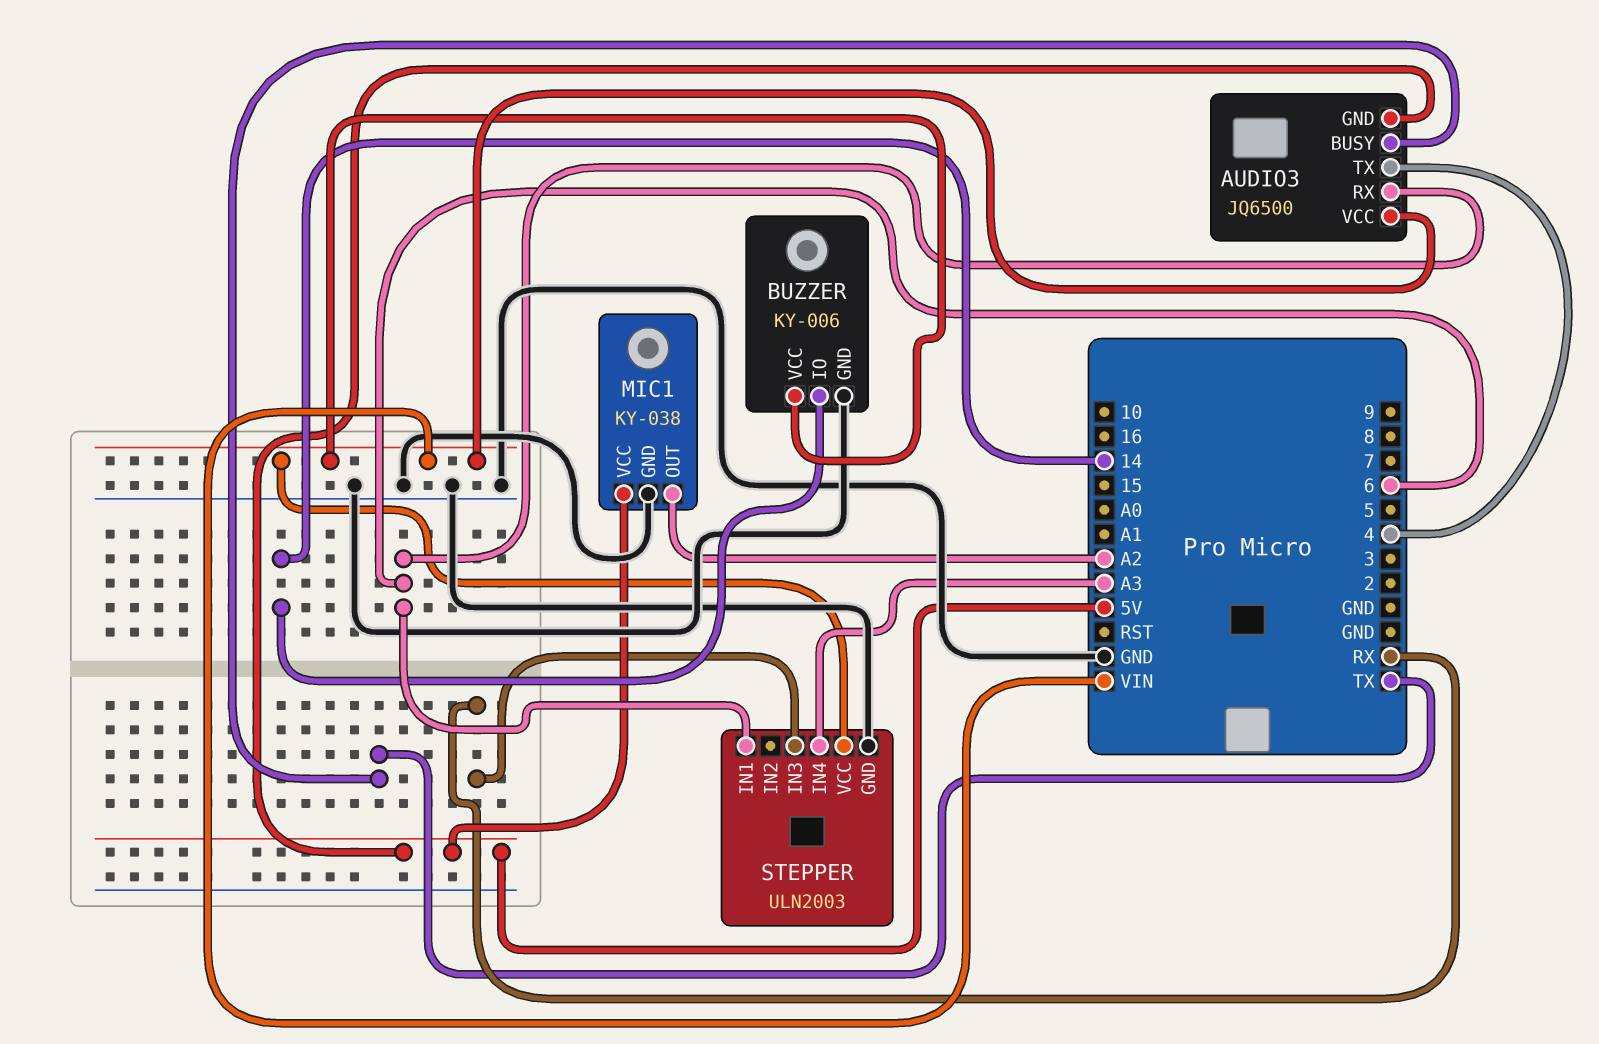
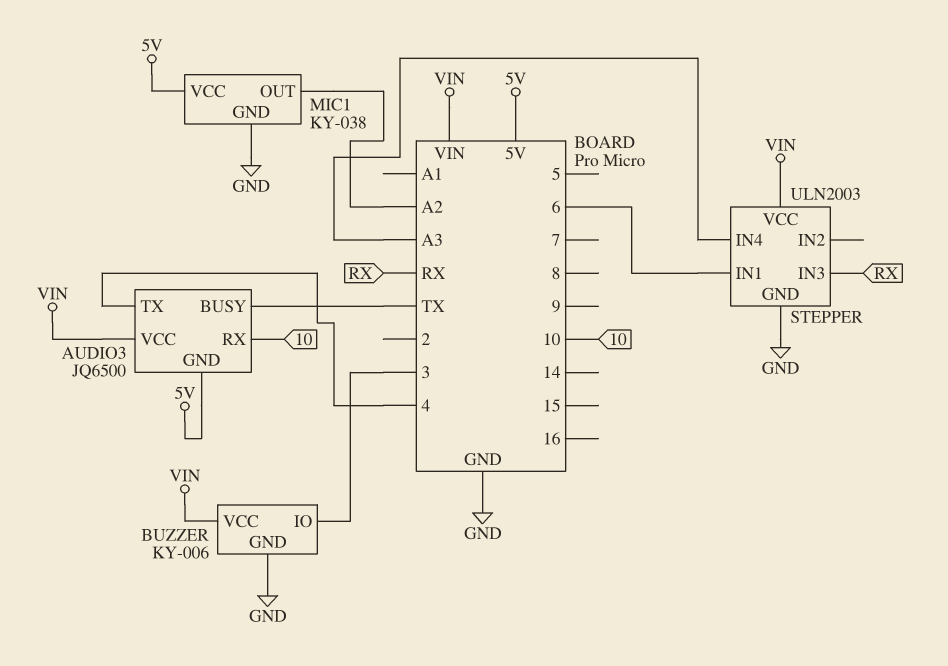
AUDIO3 pin RX: 6 -> 10
BUZZER pin IO: 14 -> 3

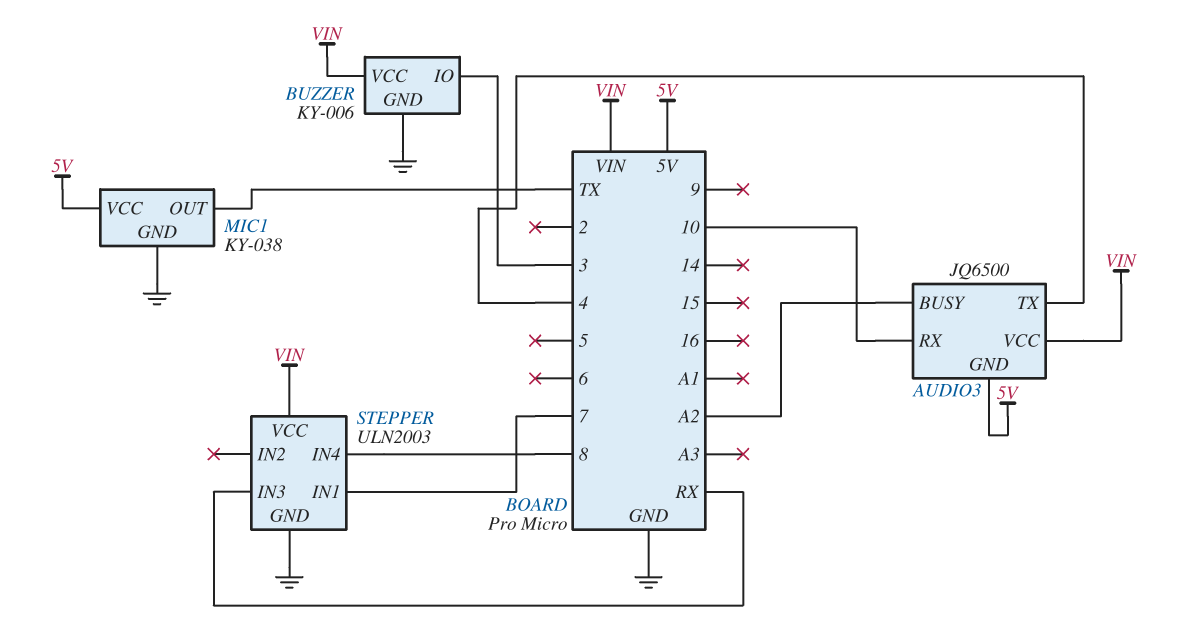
AUDIO3 pin BUSY: TX -> A2
MIC1 pin OUT: A2 -> TX
STEPPER pin IN1: 6 -> 7
STEPPER pin IN4: A3 -> 8

